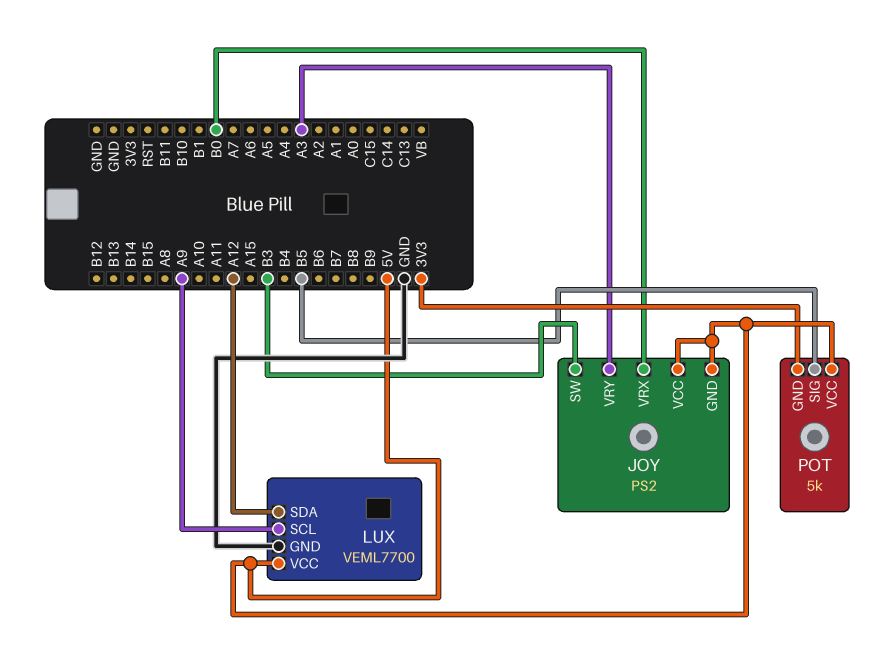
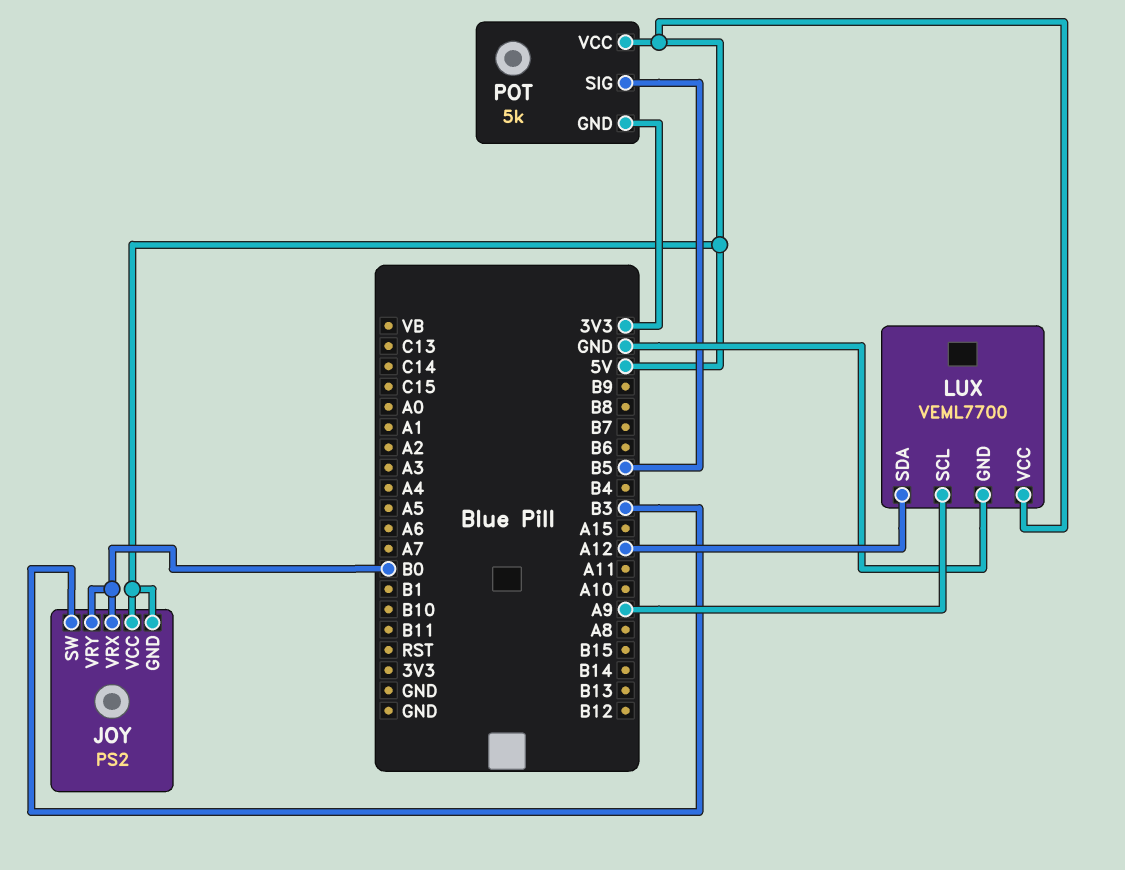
JOY pin VRY: A3 -> B0

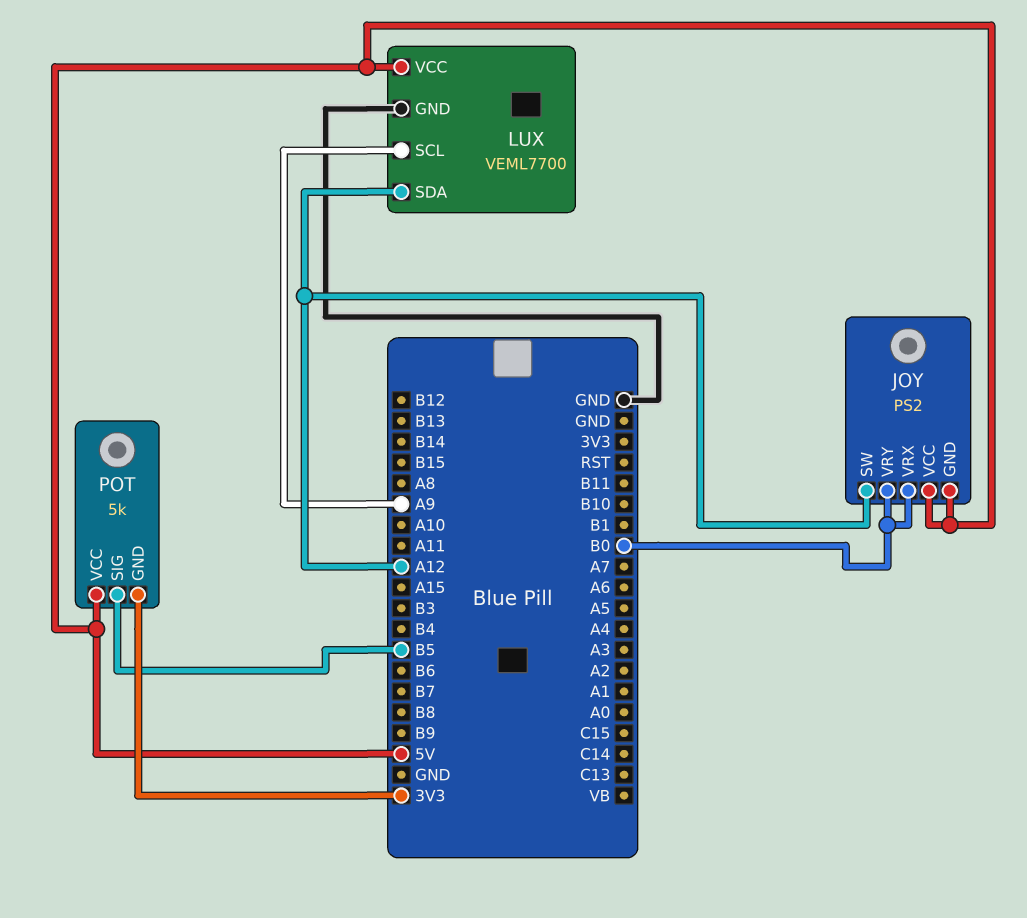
JOY pin SW: B3 -> A12

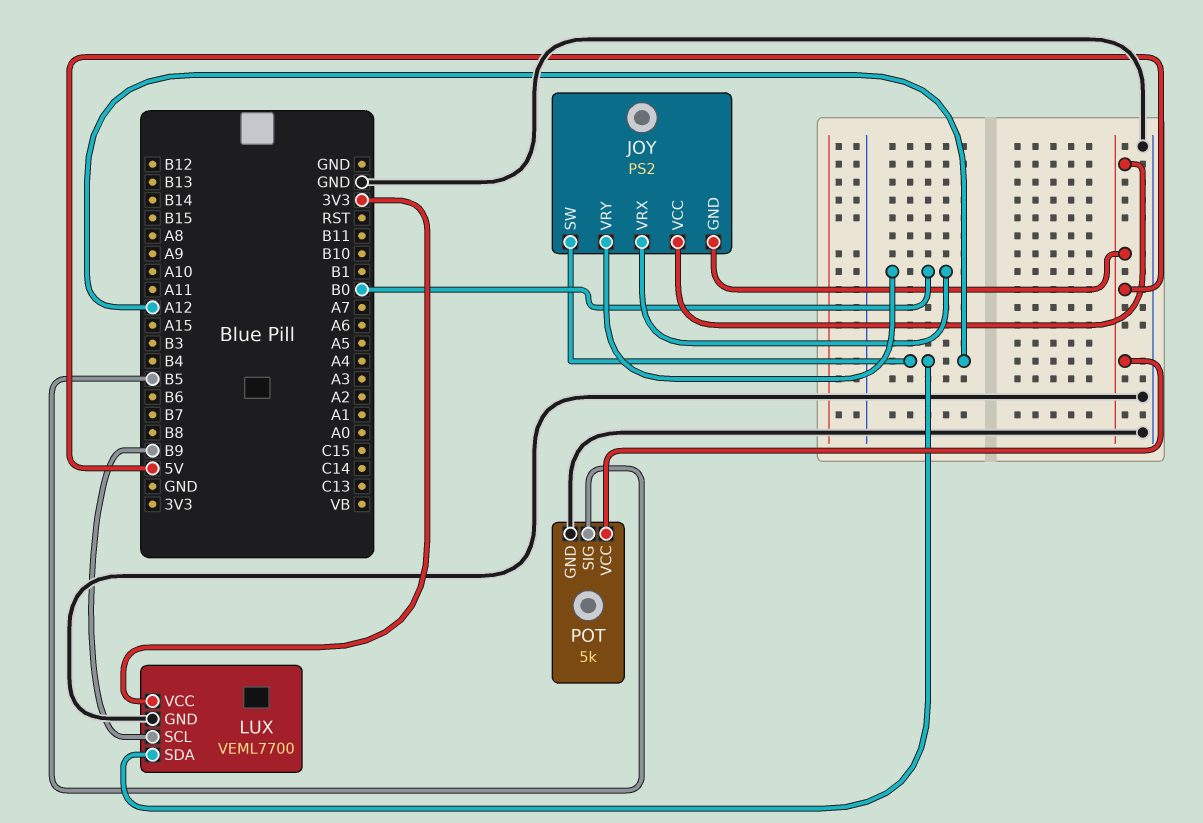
LUX pin SCL: A9 -> B9
LUX pin VCC: 5V -> 3V3
POT pin GND: 3V3 -> GND

